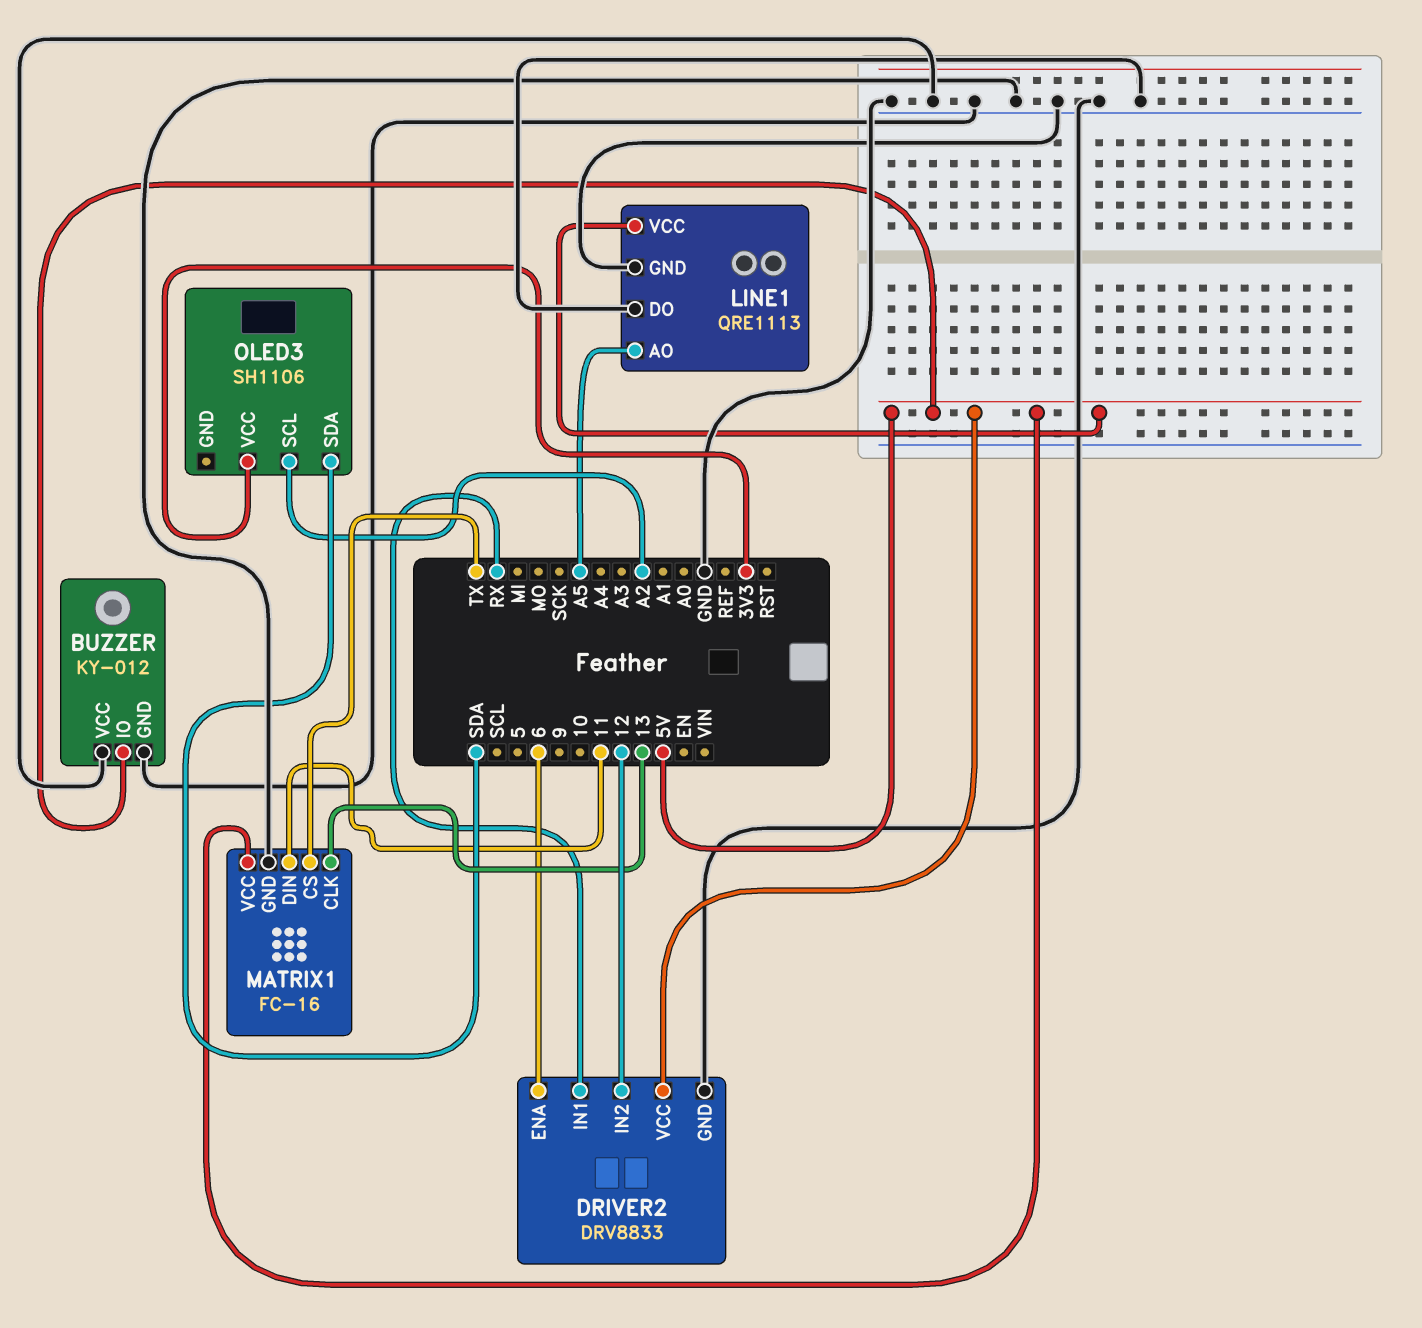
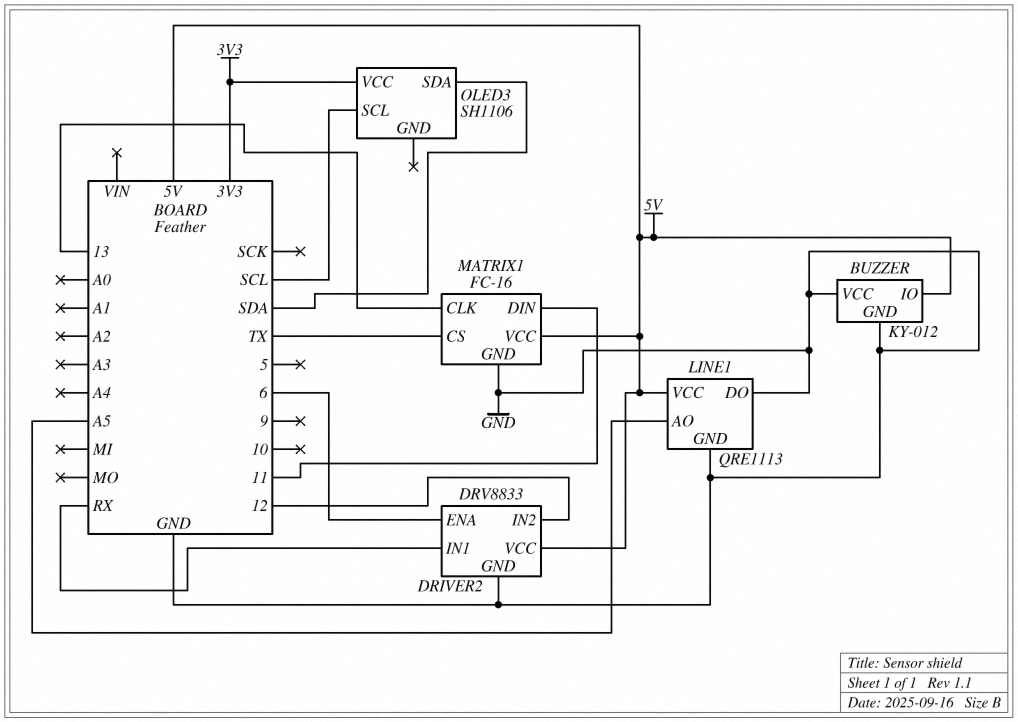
OLED3 pin SCL: A2 -> SCL

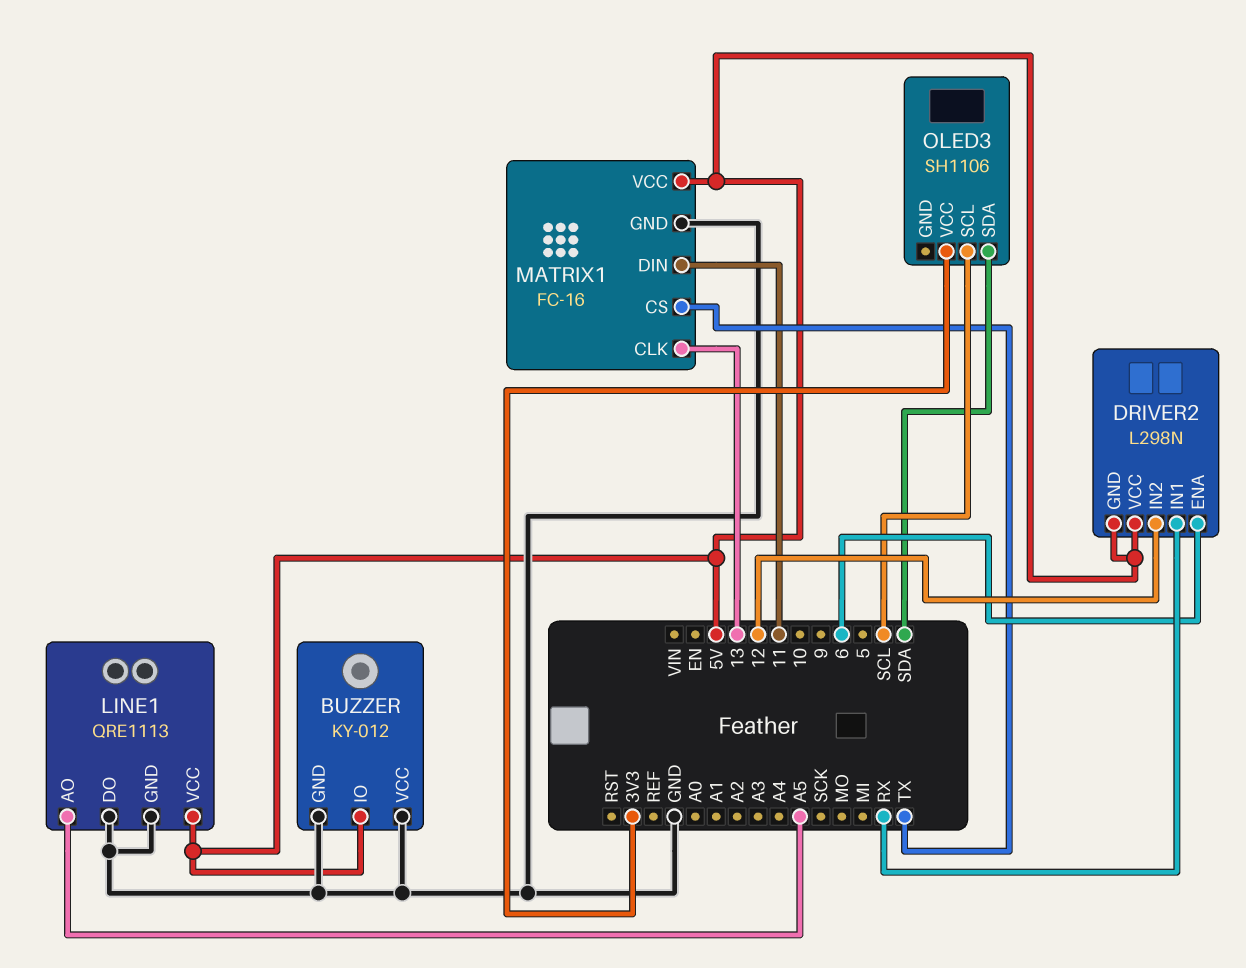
DRIVER2: DRV8833 -> L298N
DRIVER2 pin GND: GND -> 5V

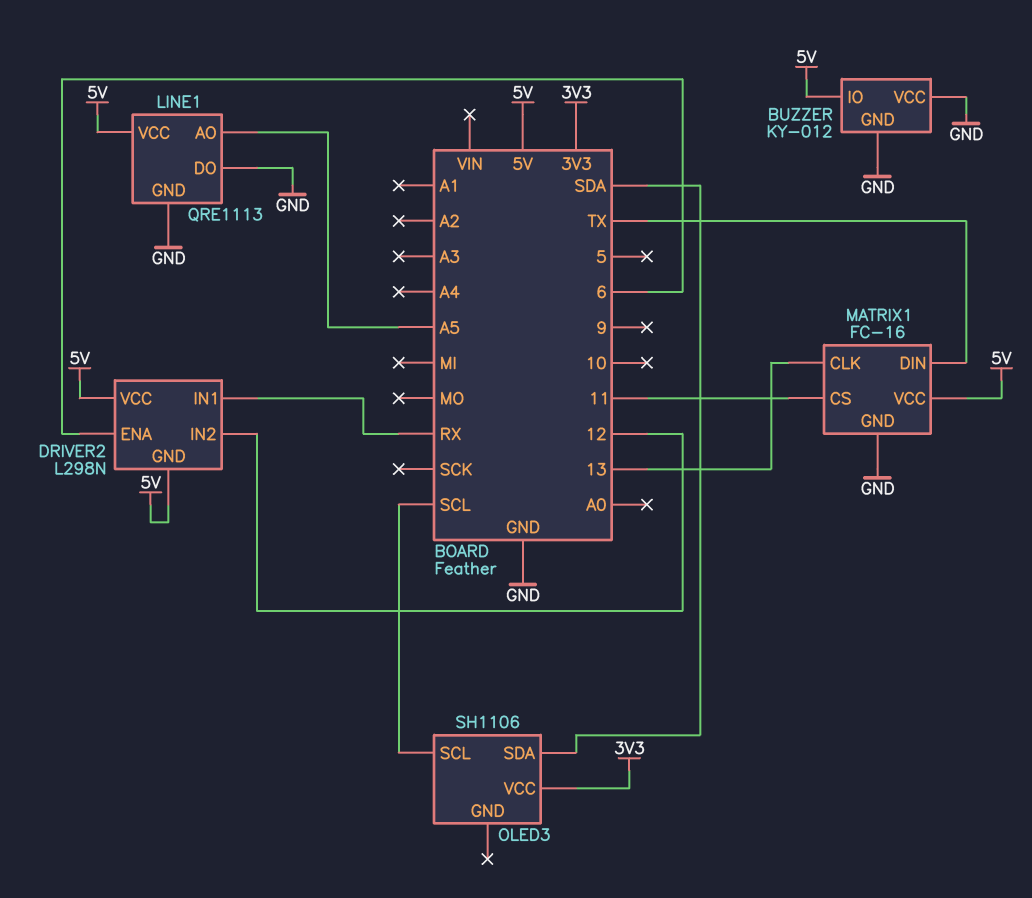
MATRIX1 pin CS: TX -> 11
MATRIX1 pin DIN: 11 -> TX

